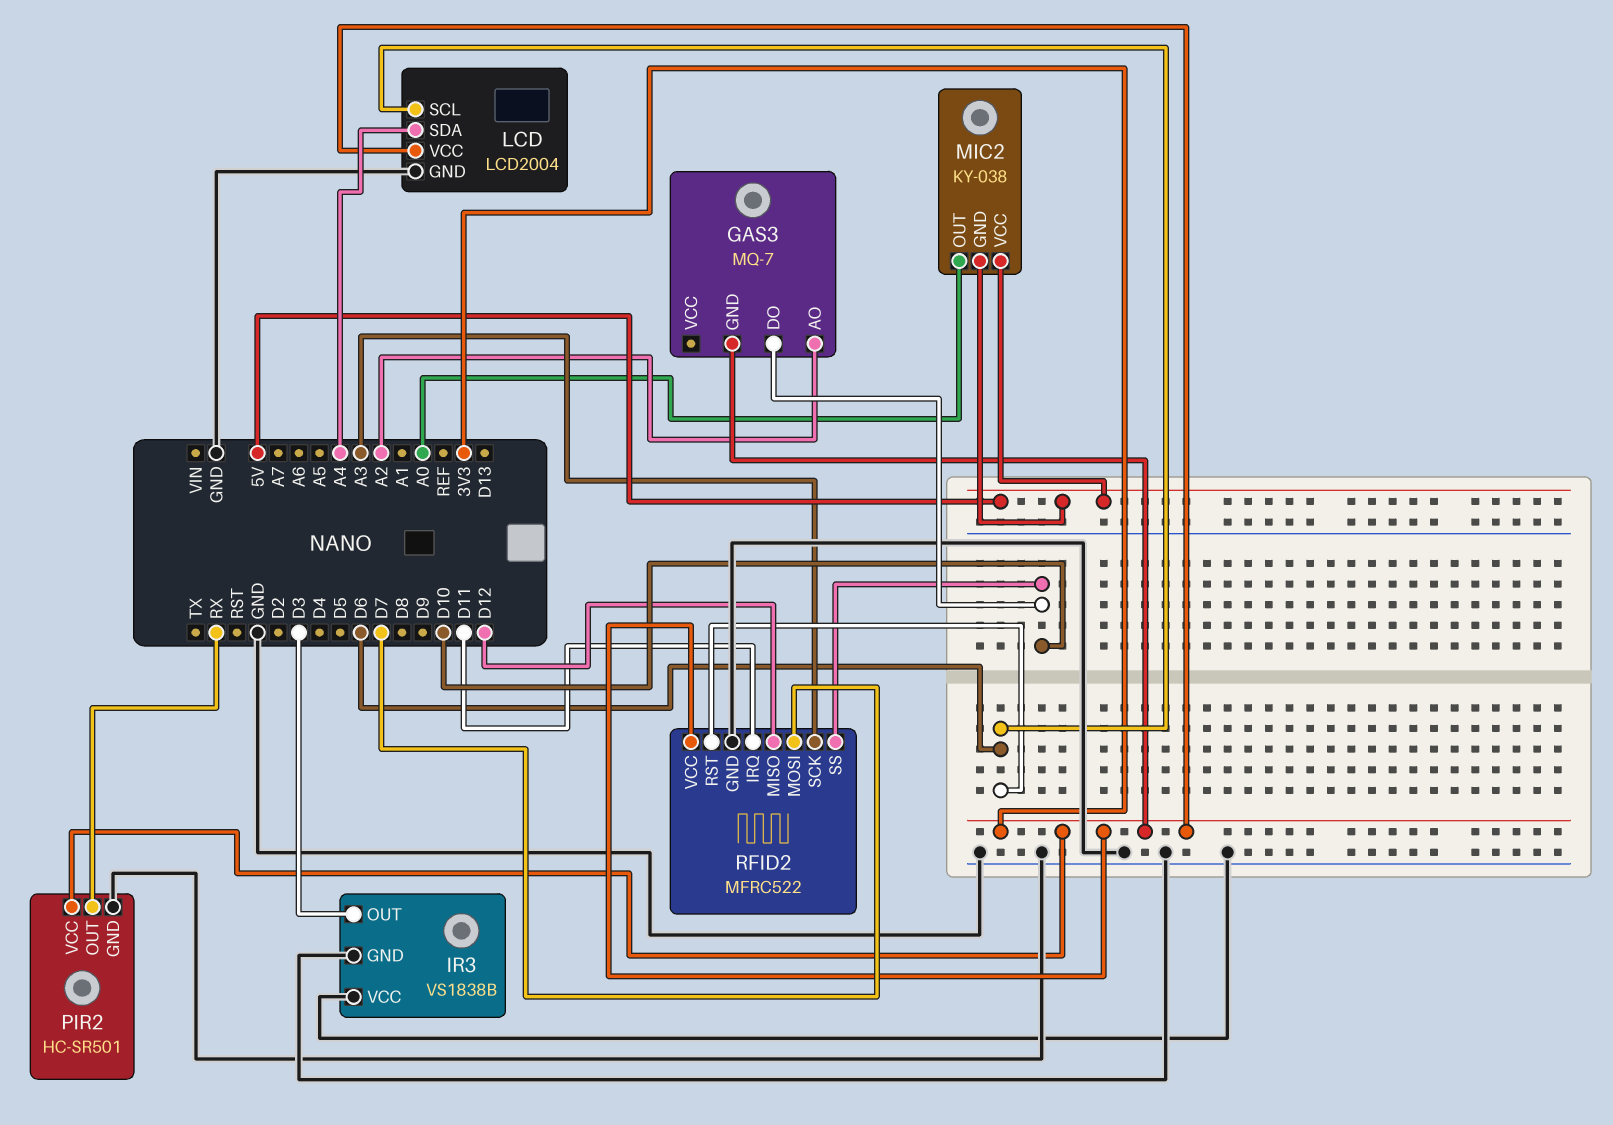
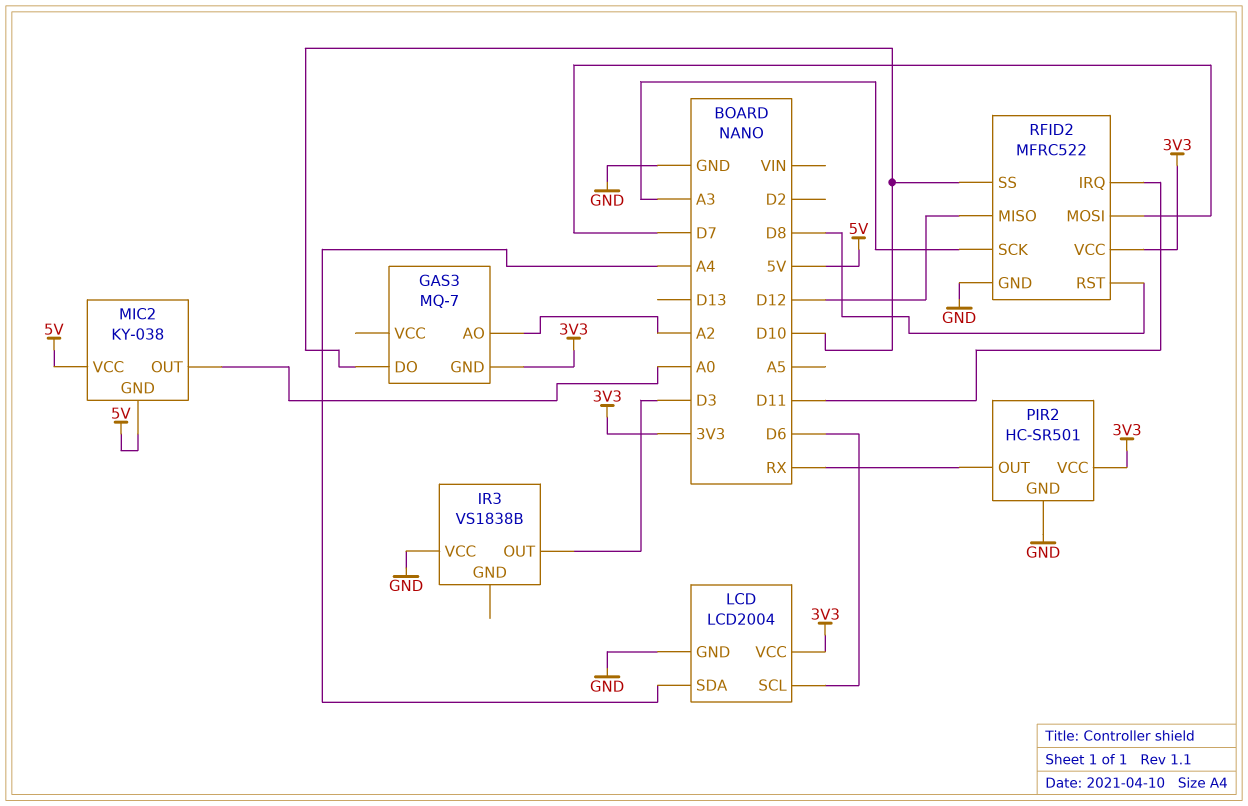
IR3 pin GND: GND -> none
RFID2 pin RST: D6 -> D8

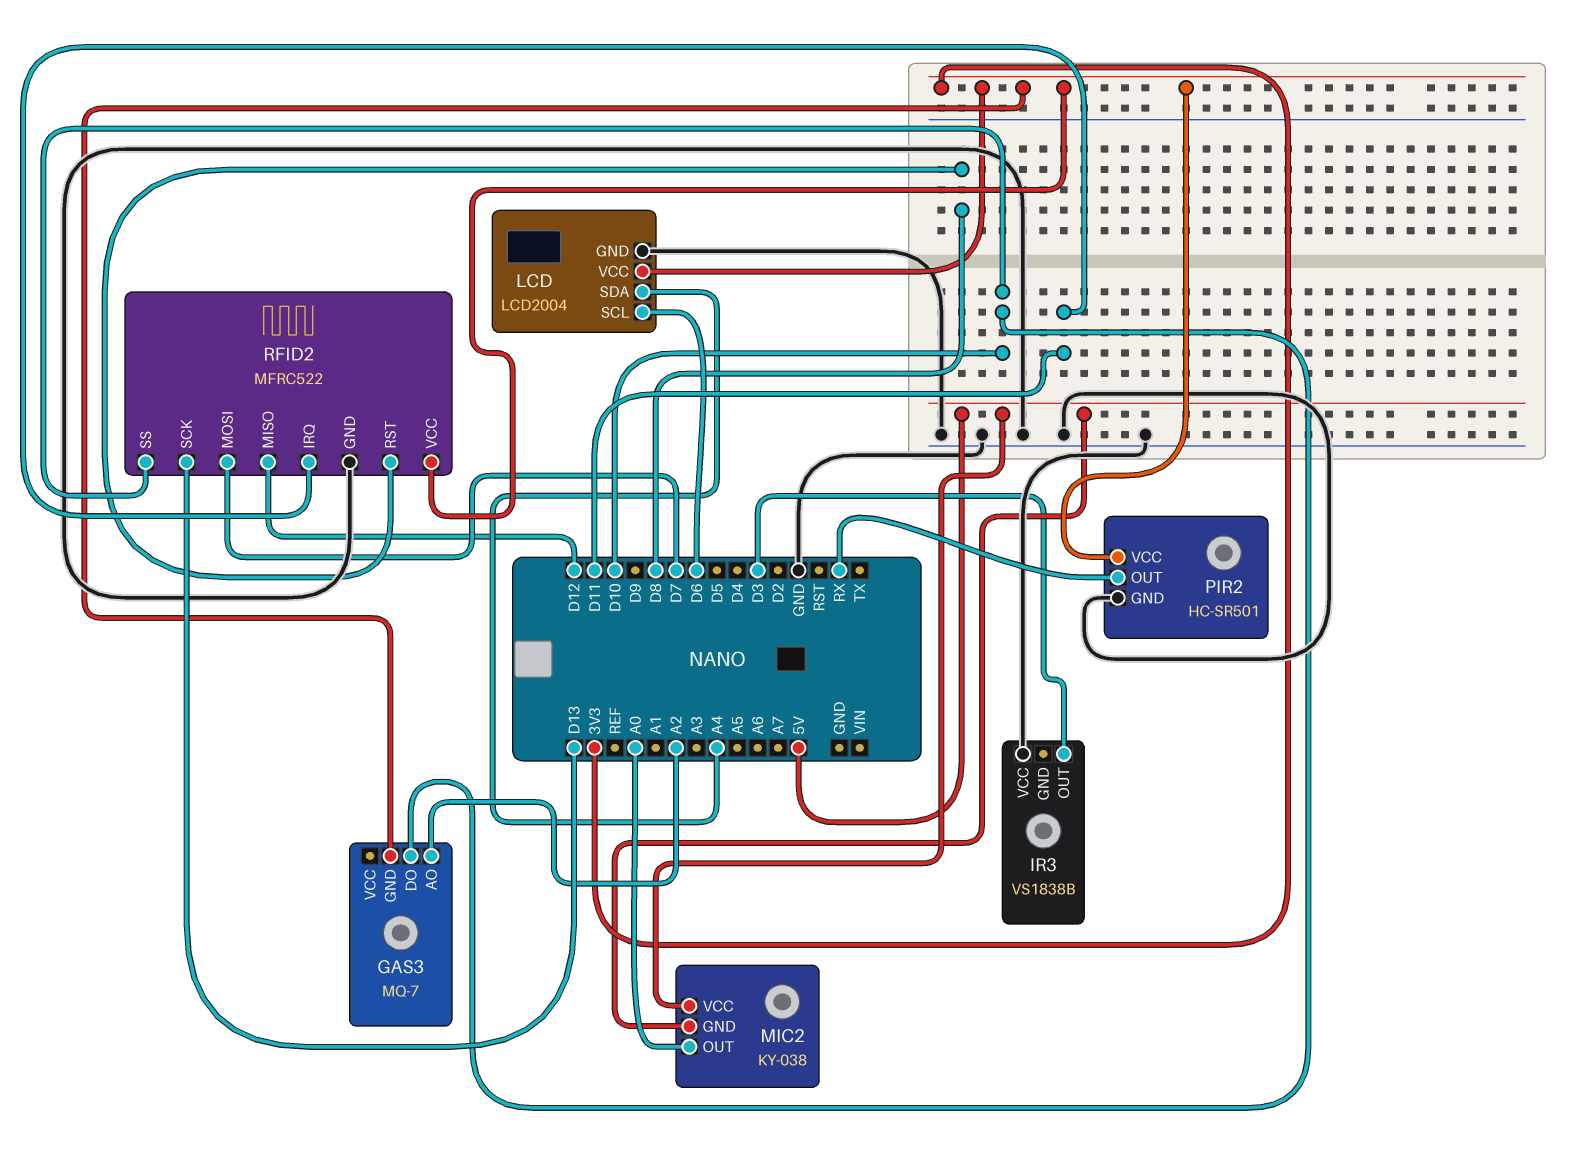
RFID2 pin SCK: A3 -> D13

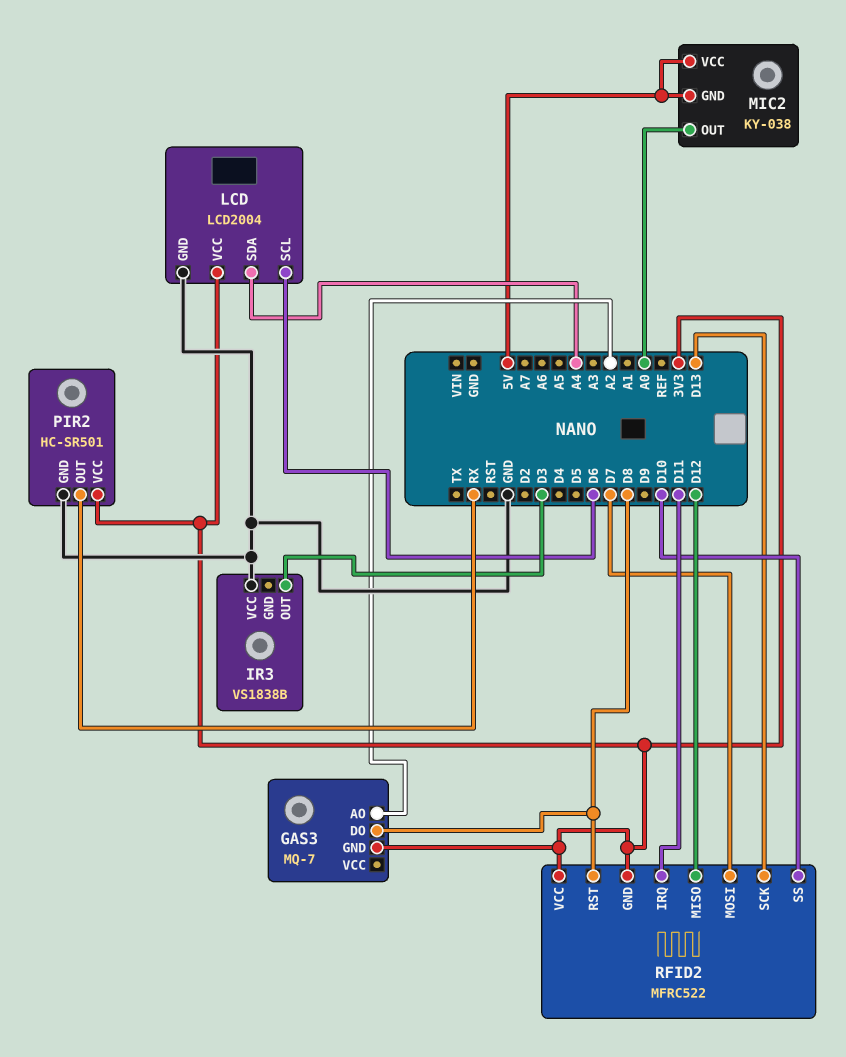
GAS3 pin DO: D10 -> D8
RFID2 pin GND: GND -> 3V3

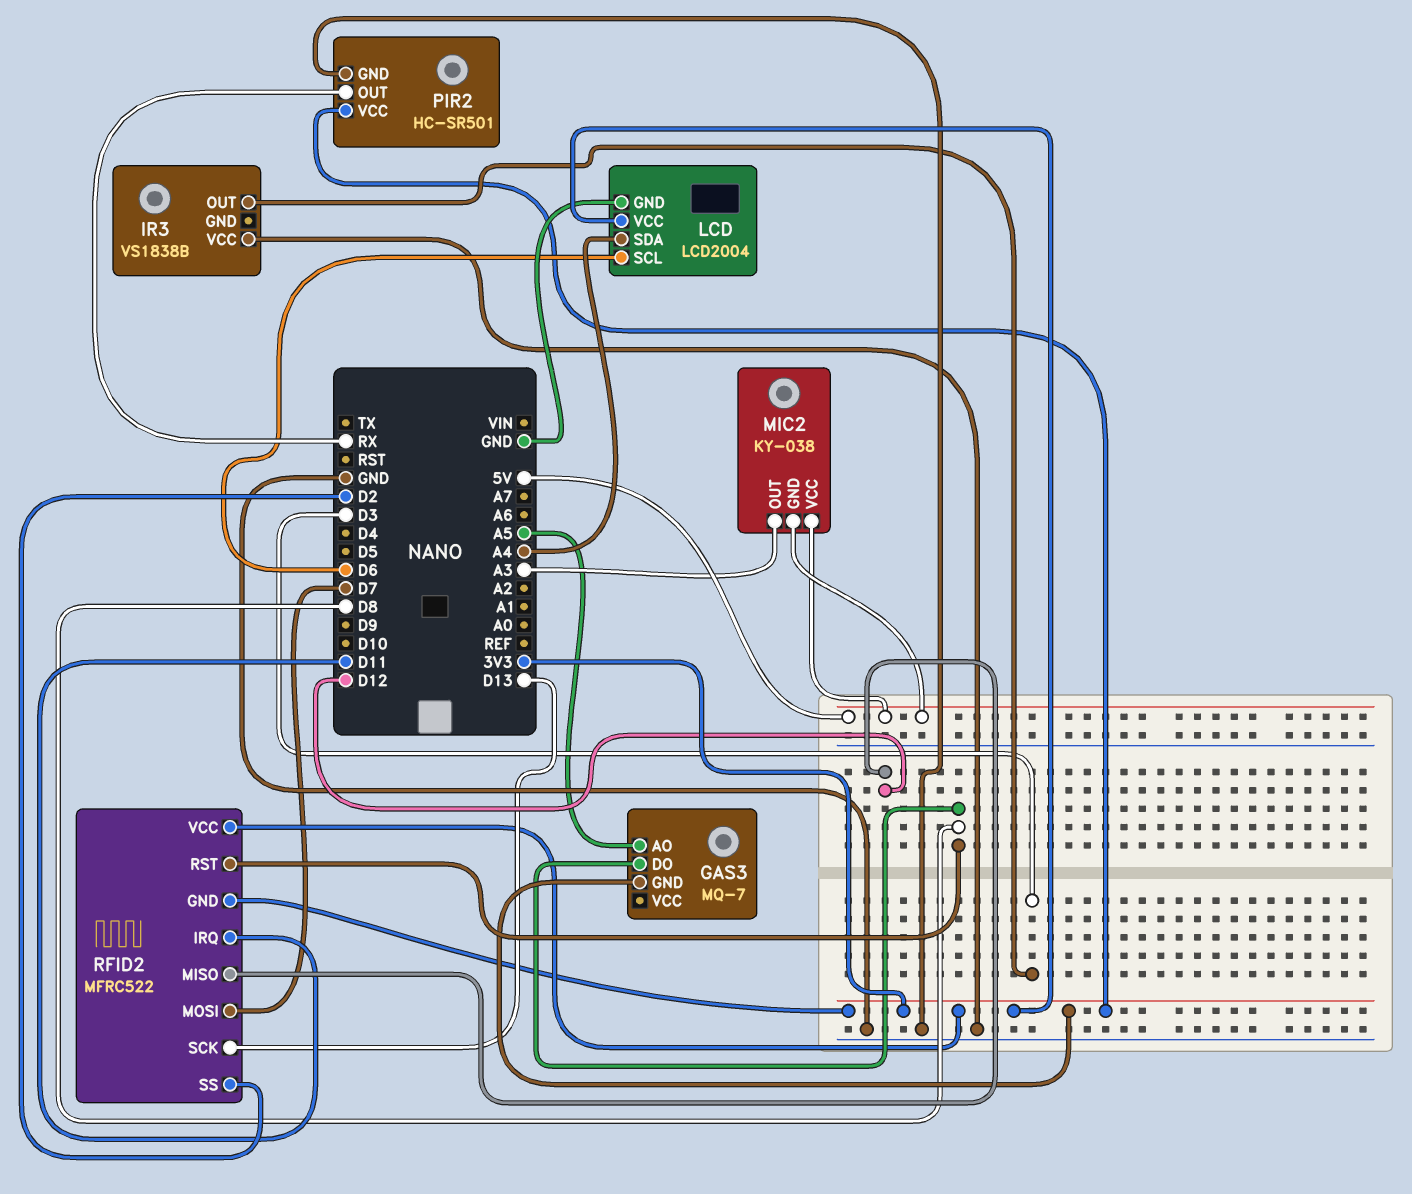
GAS3 pin AO: A2 -> A5
MIC2 pin OUT: A0 -> A3
RFID2 pin SS: D10 -> D2

